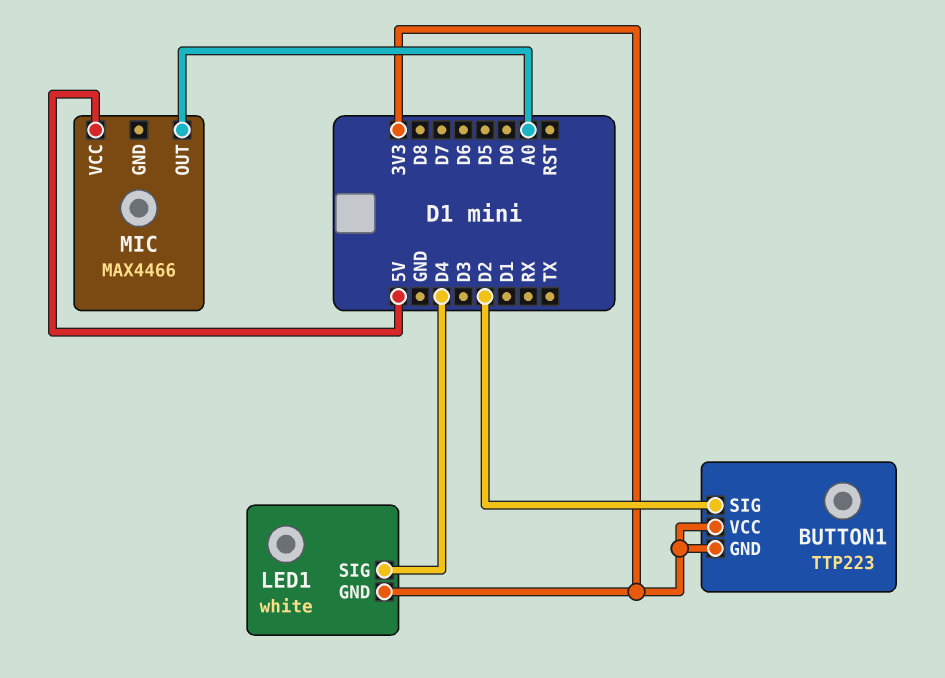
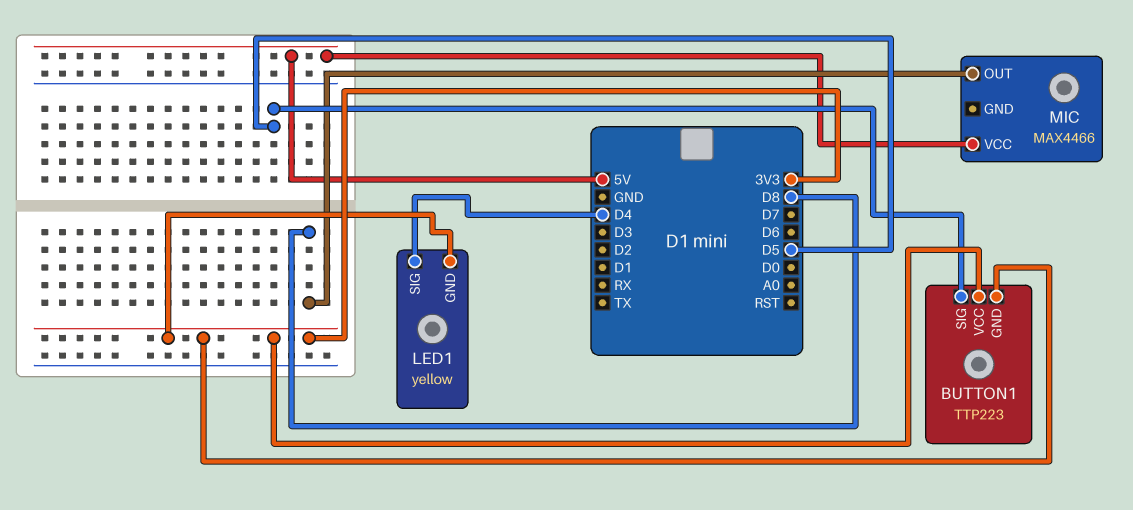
BUTTON1 pin SIG: D2 -> D5
LED1: white -> yellow
MIC pin OUT: A0 -> D8

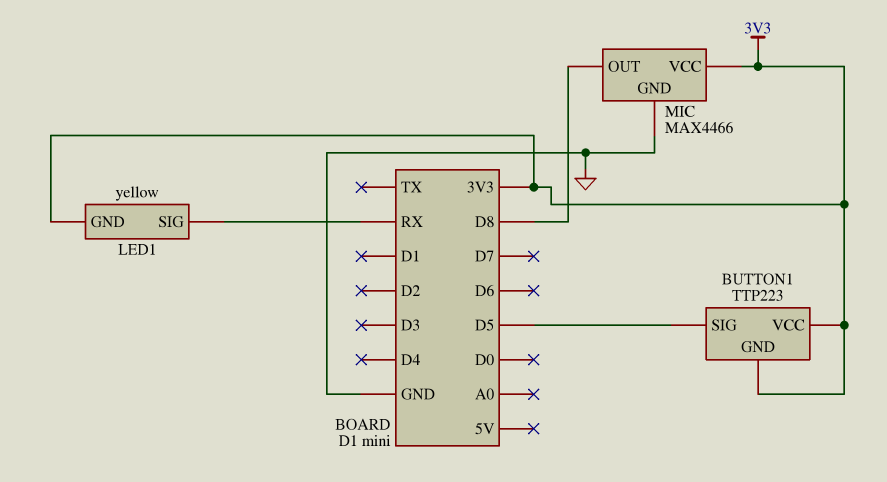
LED1 pin SIG: D4 -> RX
MIC pin GND: none -> GND
MIC pin VCC: 5V -> 3V3

